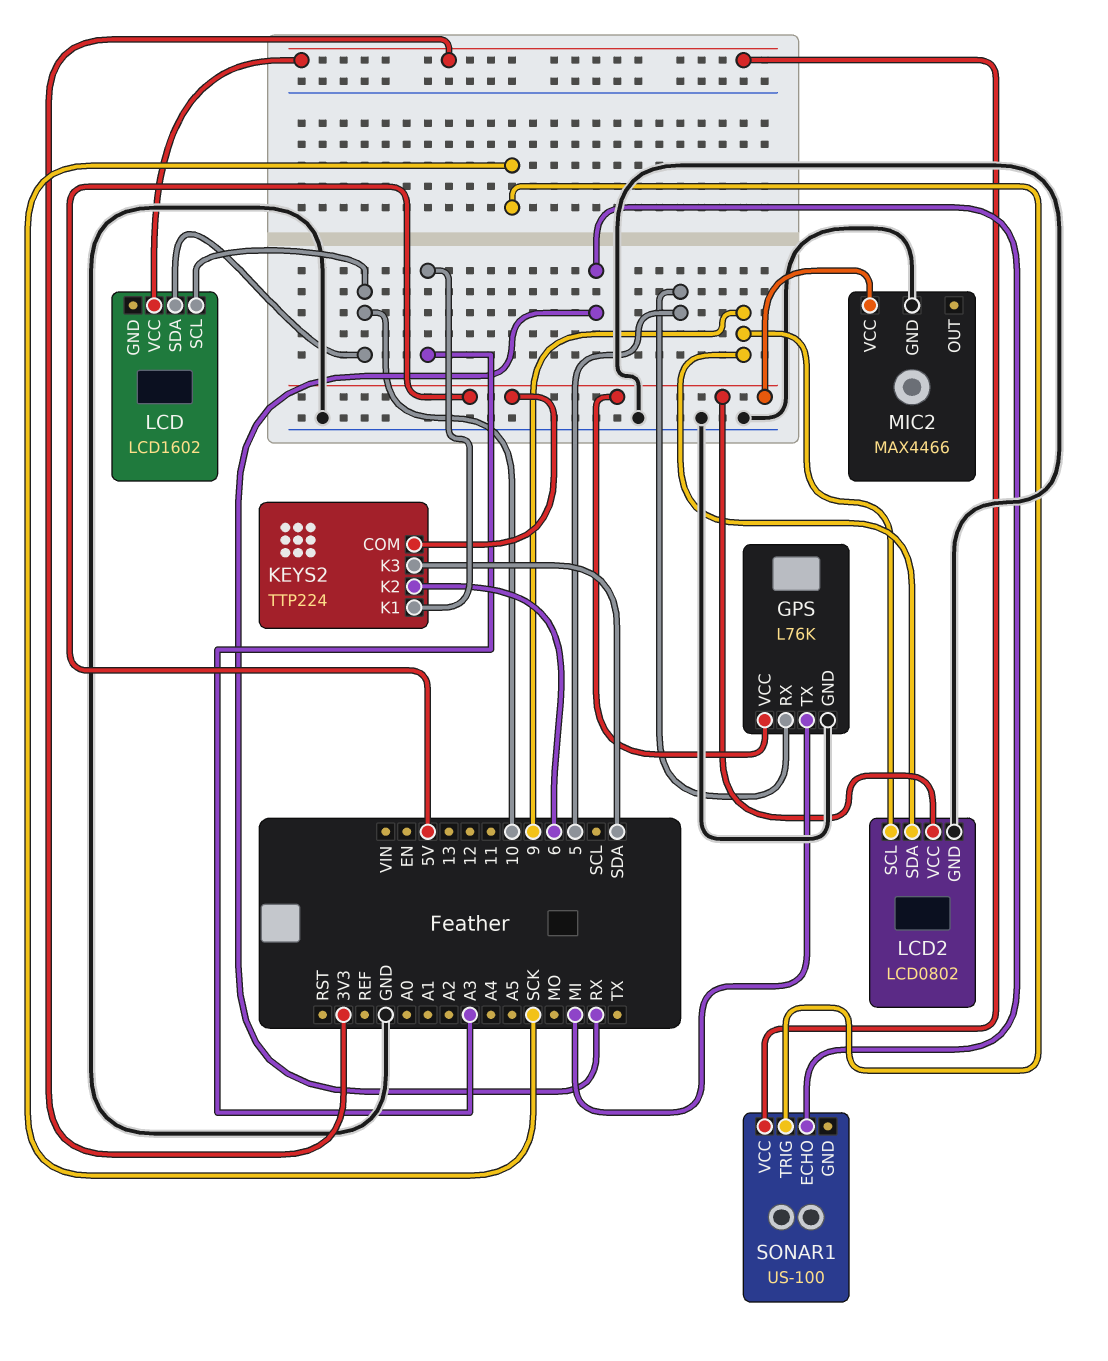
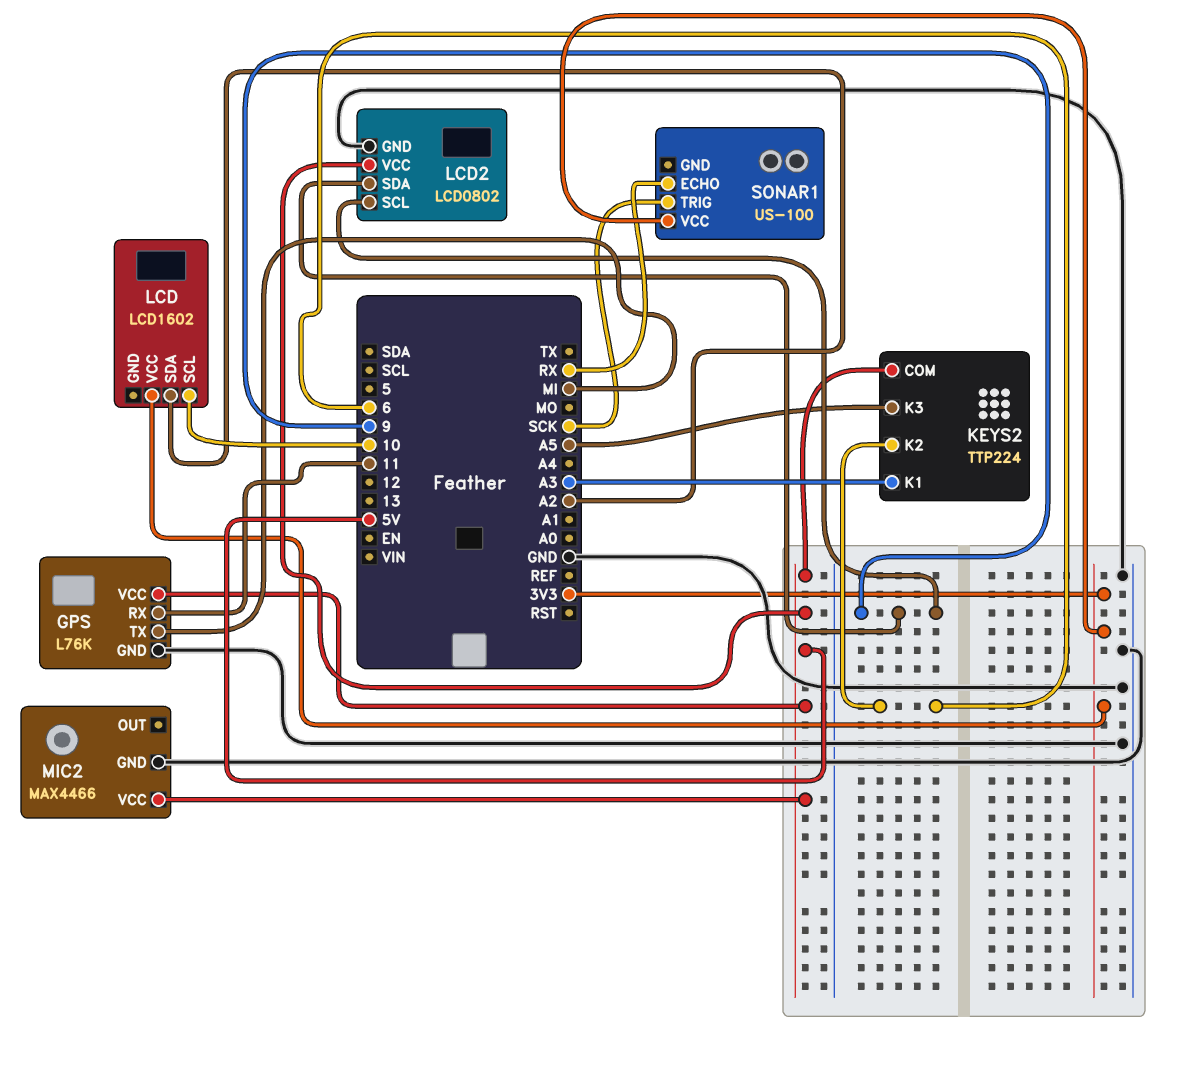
GPS pin RX: 5 -> 11
KEYS2 pin K3: SDA -> A5
LCD pin SDA: 10 -> A2

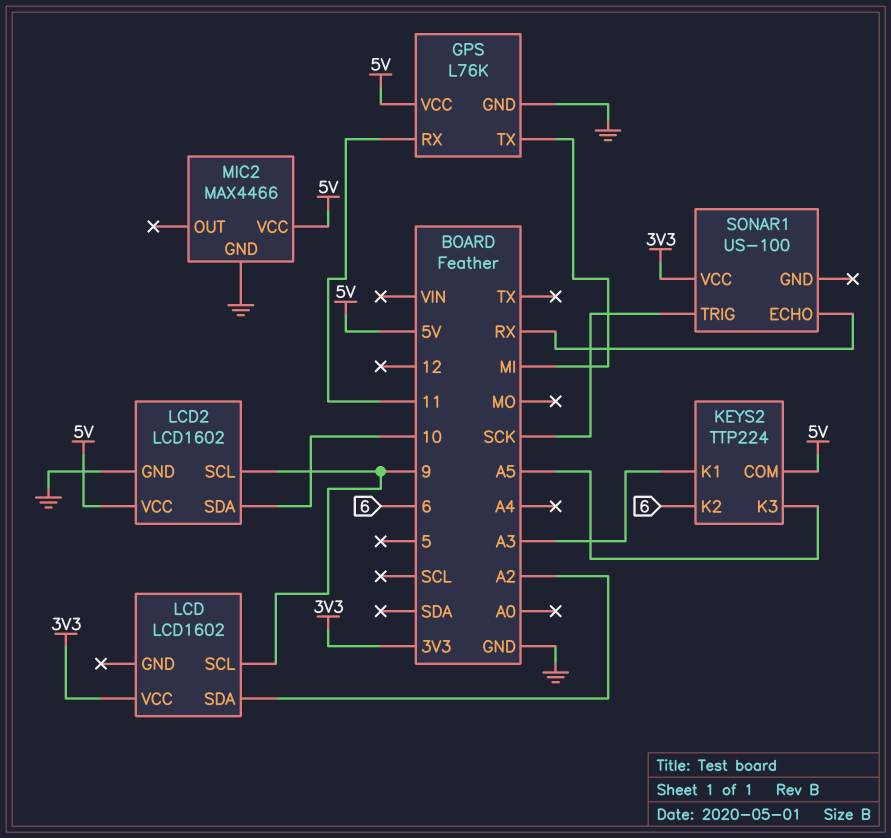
LCD pin SCL: 10 -> 9
LCD2: LCD0802 -> LCD1602
LCD2 pin SDA: 9 -> 10

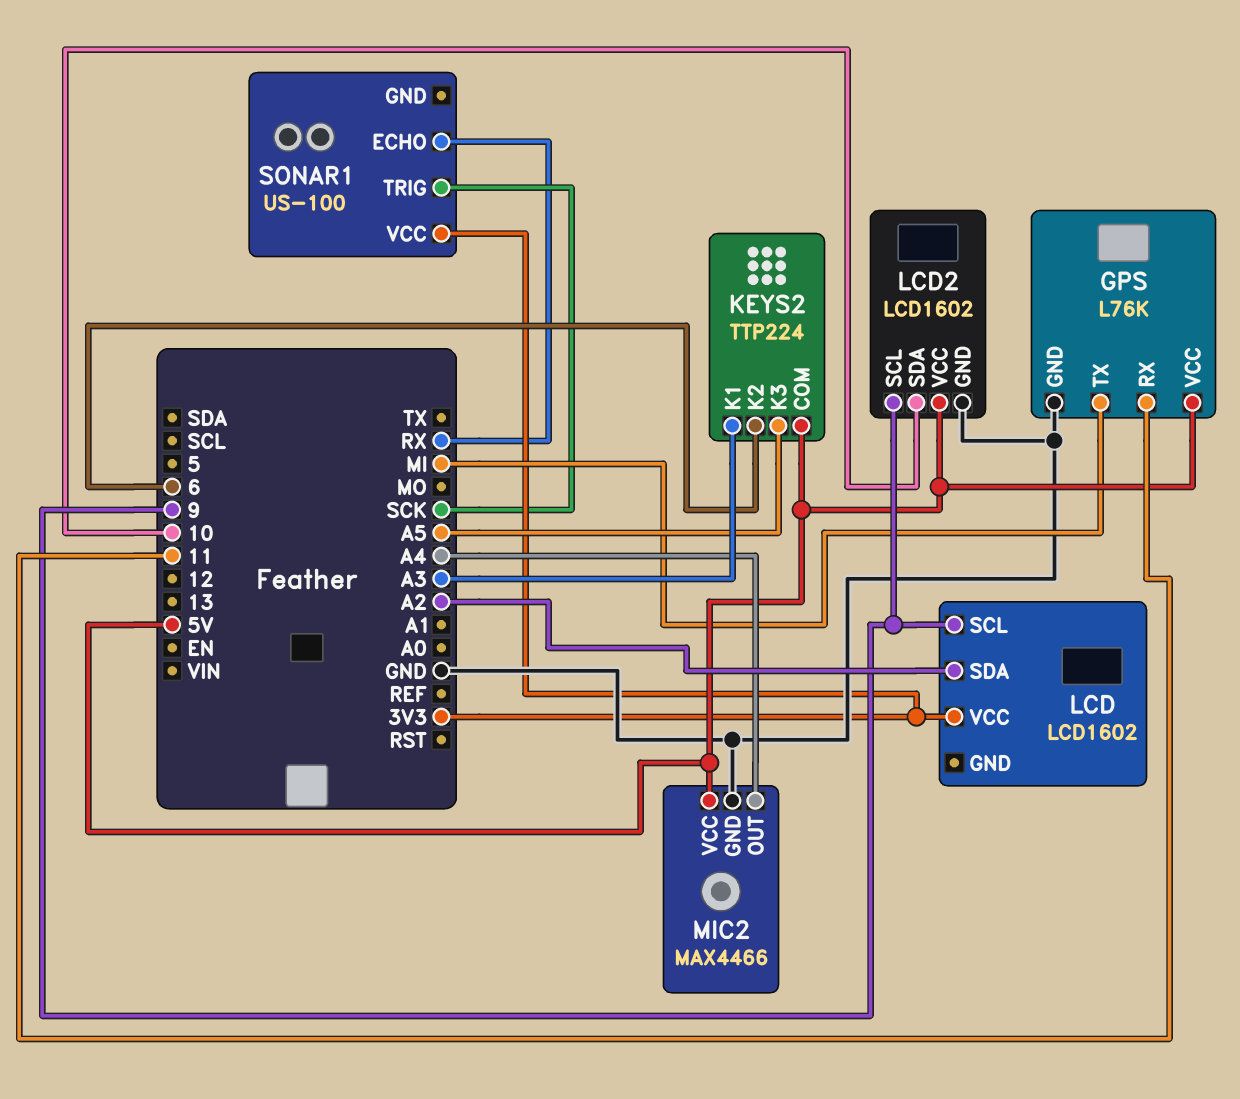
MIC2 pin OUT: none -> A4

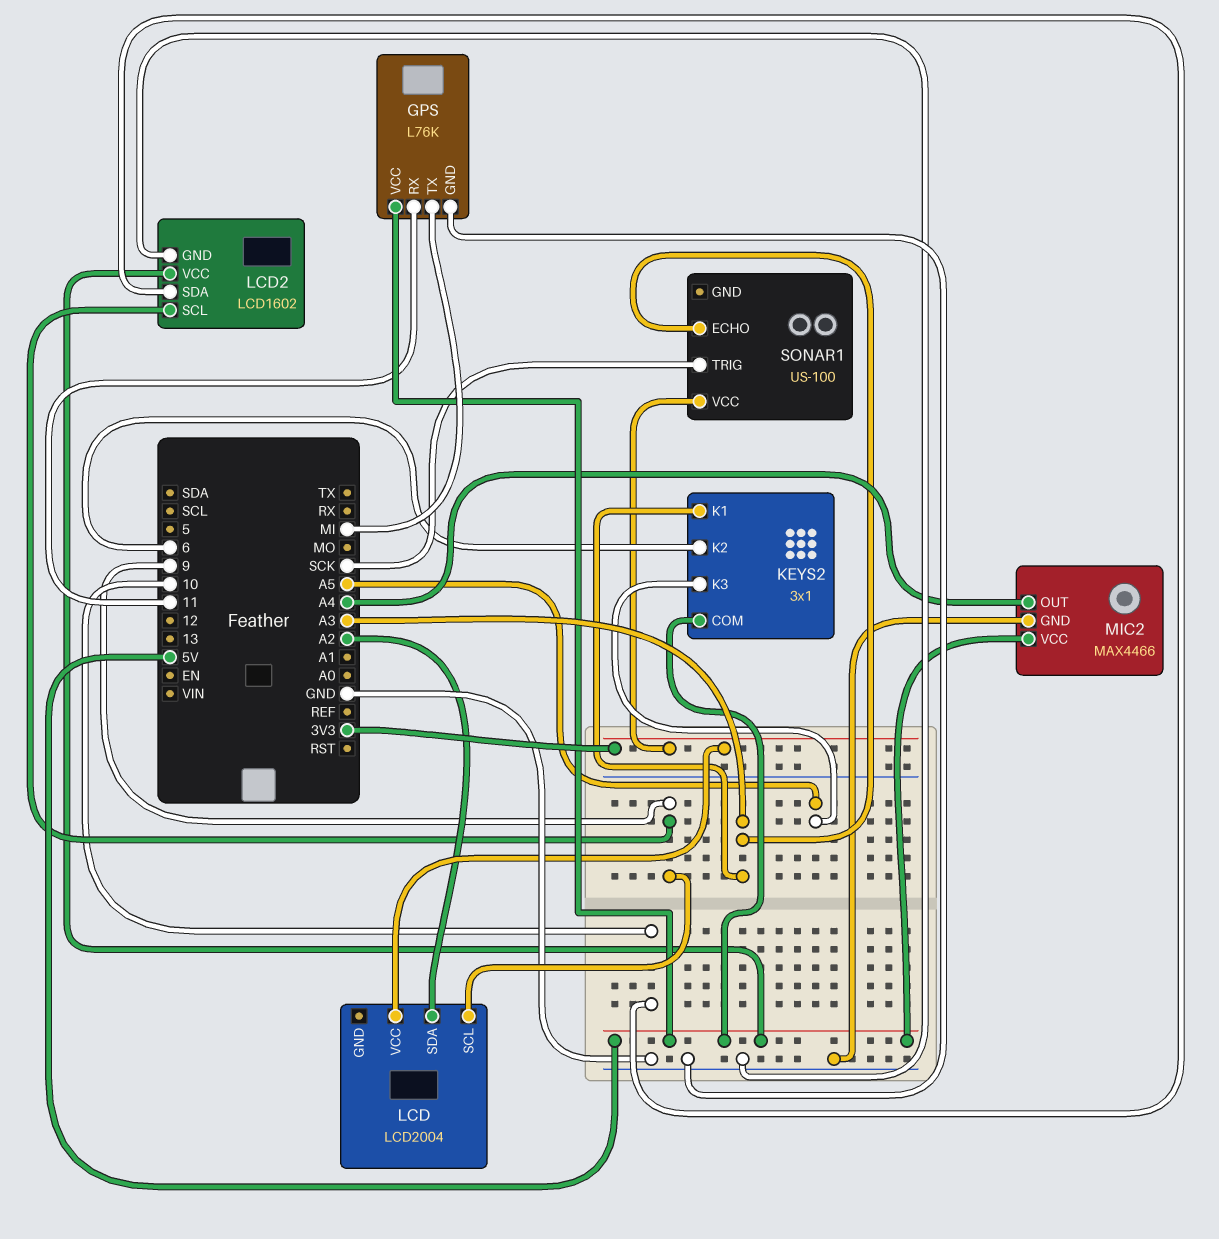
KEYS2: TTP224 -> 3x1
LCD: LCD1602 -> LCD2004
SONAR1 pin ECHO: RX -> A3

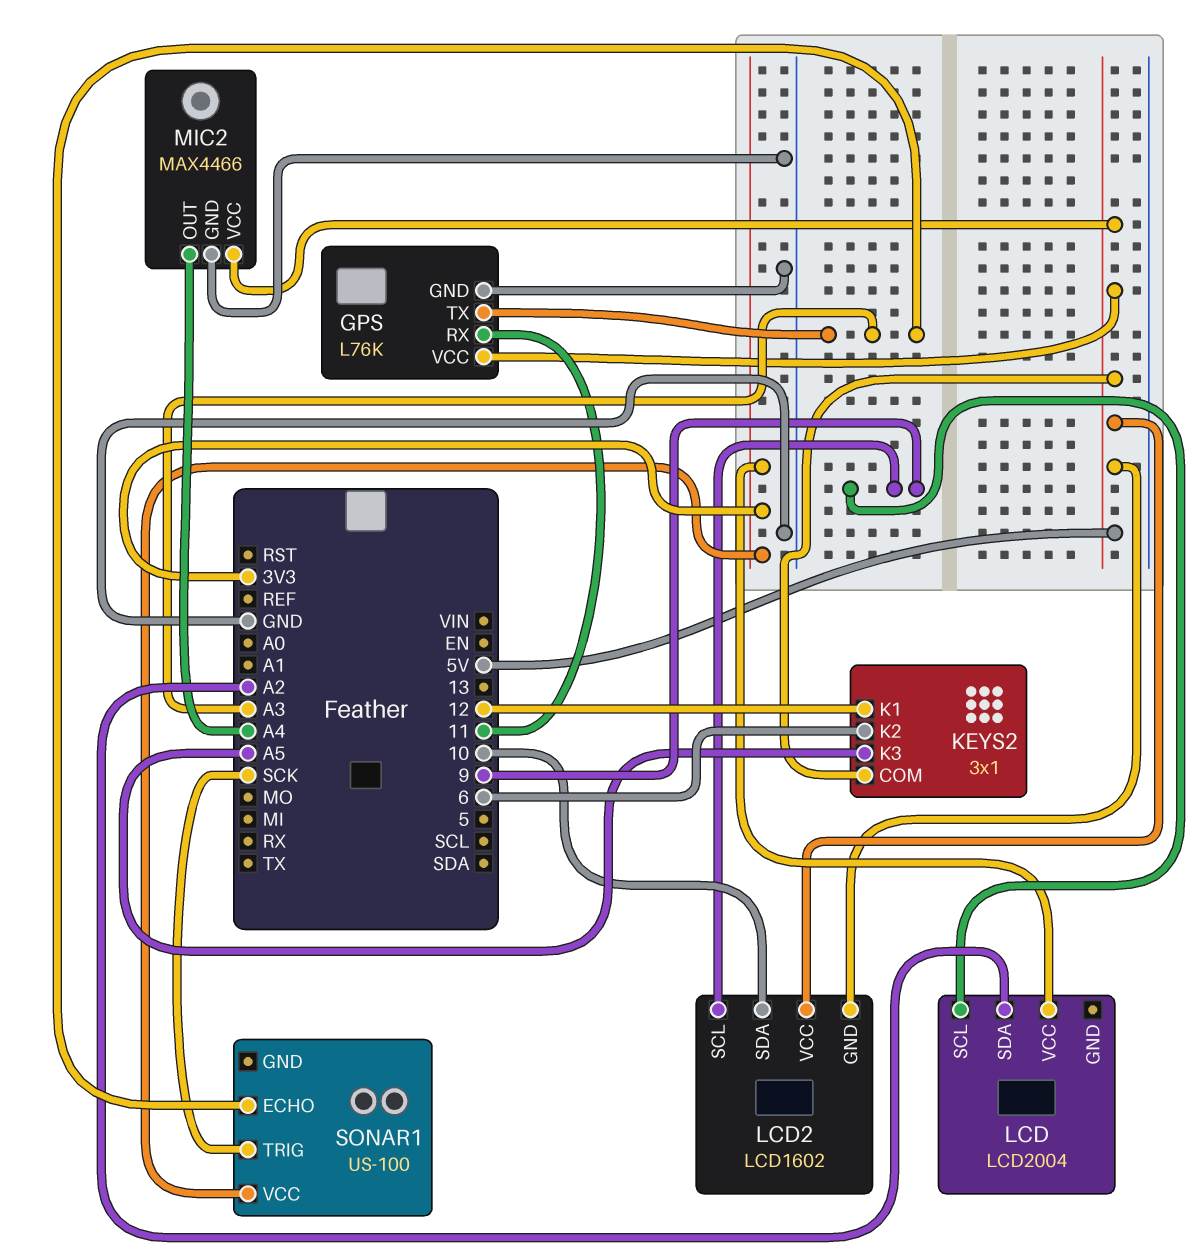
GPS pin TX: MI -> A3
KEYS2 pin K1: A3 -> 12
LCD2 pin GND: GND -> 5V

